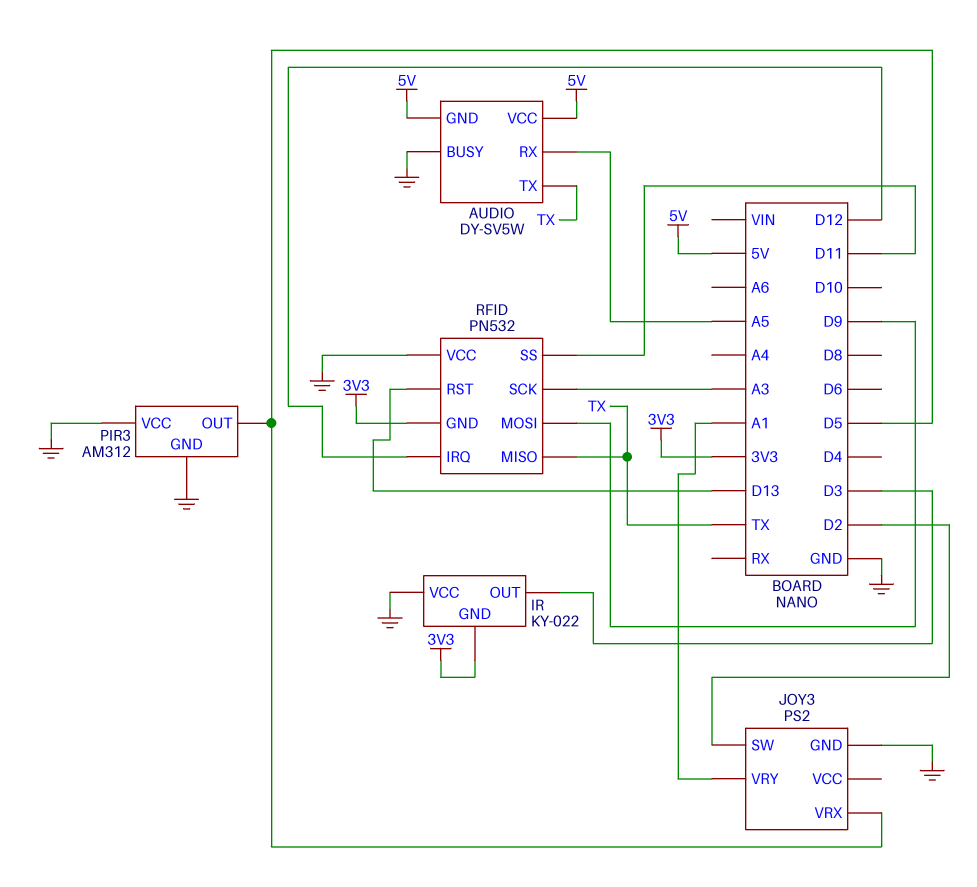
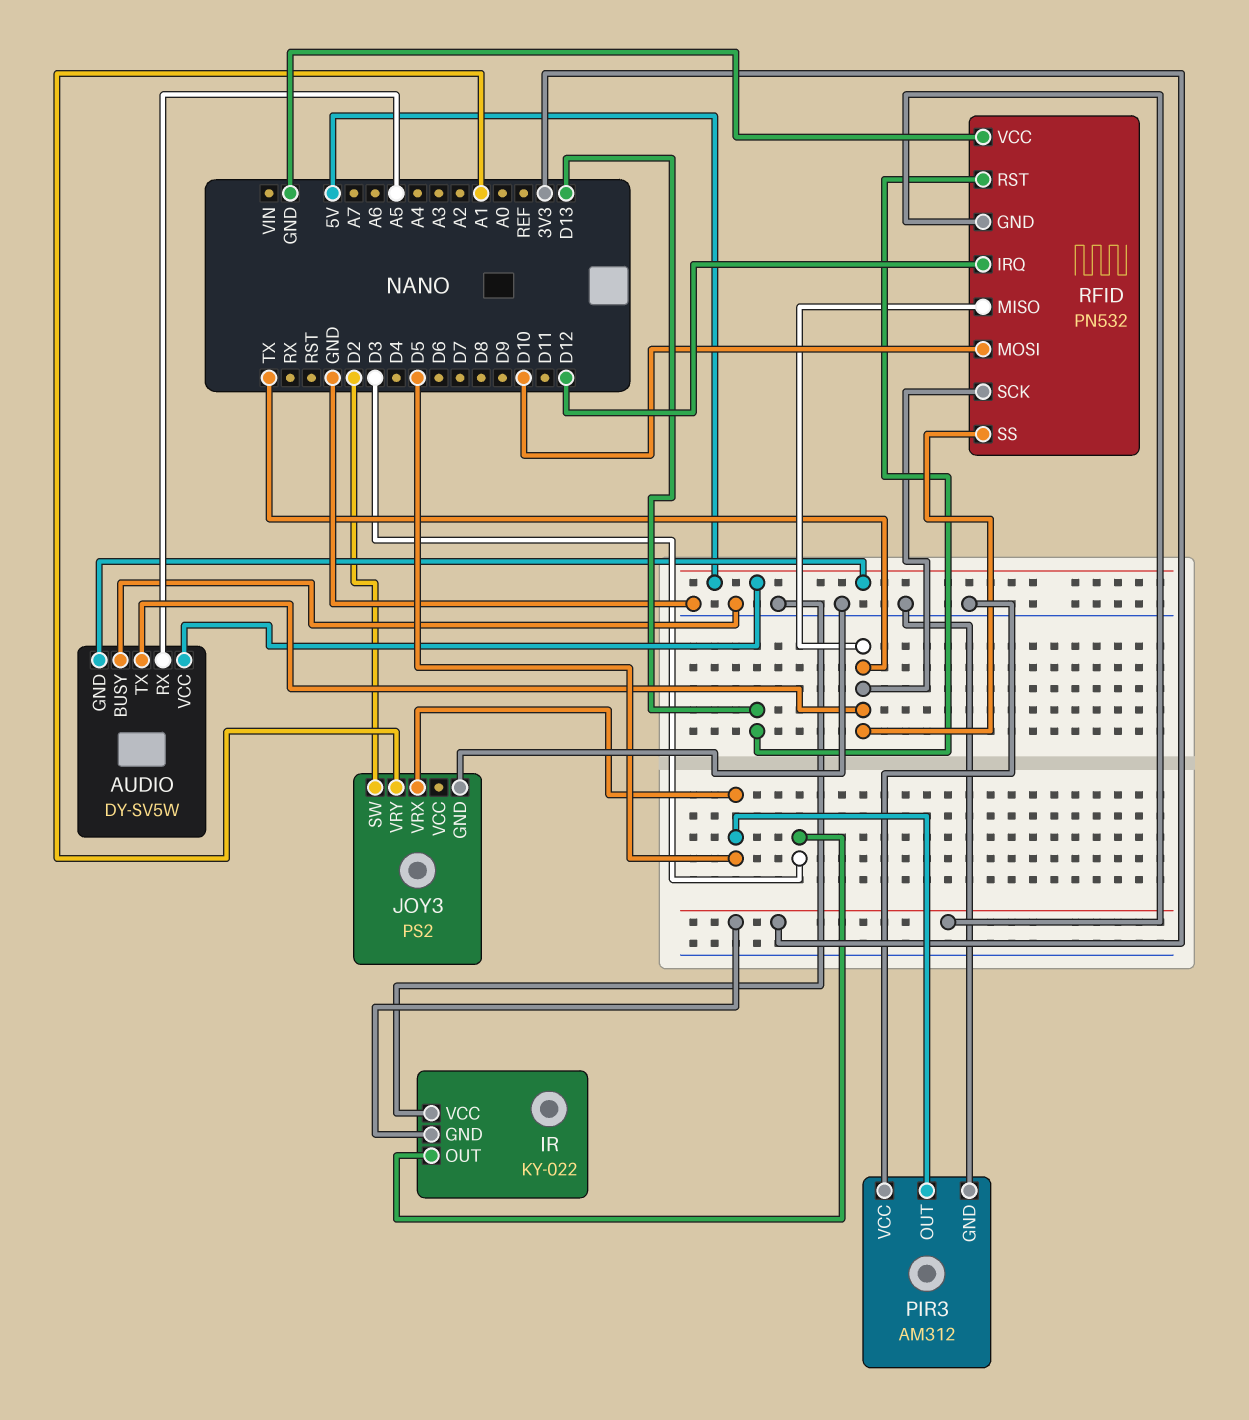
RFID pin MOSI: D9 -> D10
RFID pin SCK: A3 -> TX
RFID pin SS: D11 -> TX

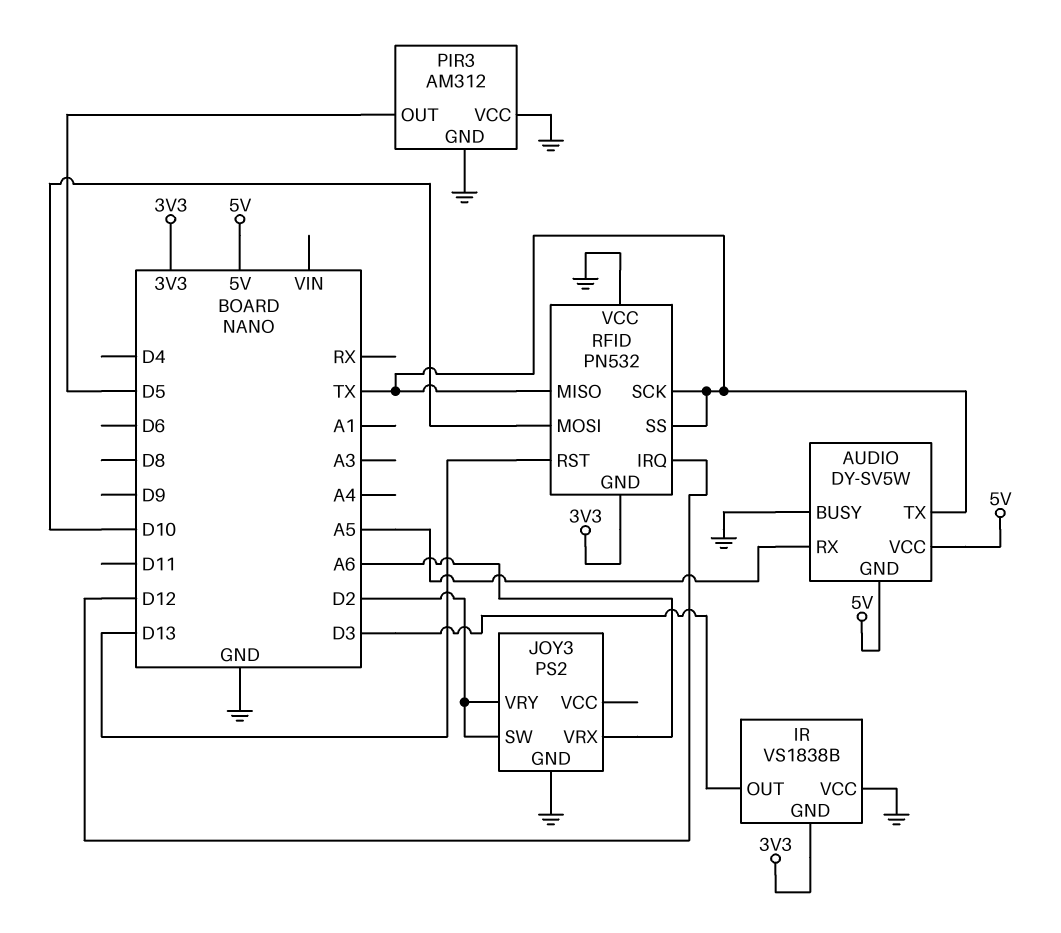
IR: KY-022 -> VS1838B
JOY3 pin VRX: D5 -> A6
JOY3 pin VRY: A1 -> D2

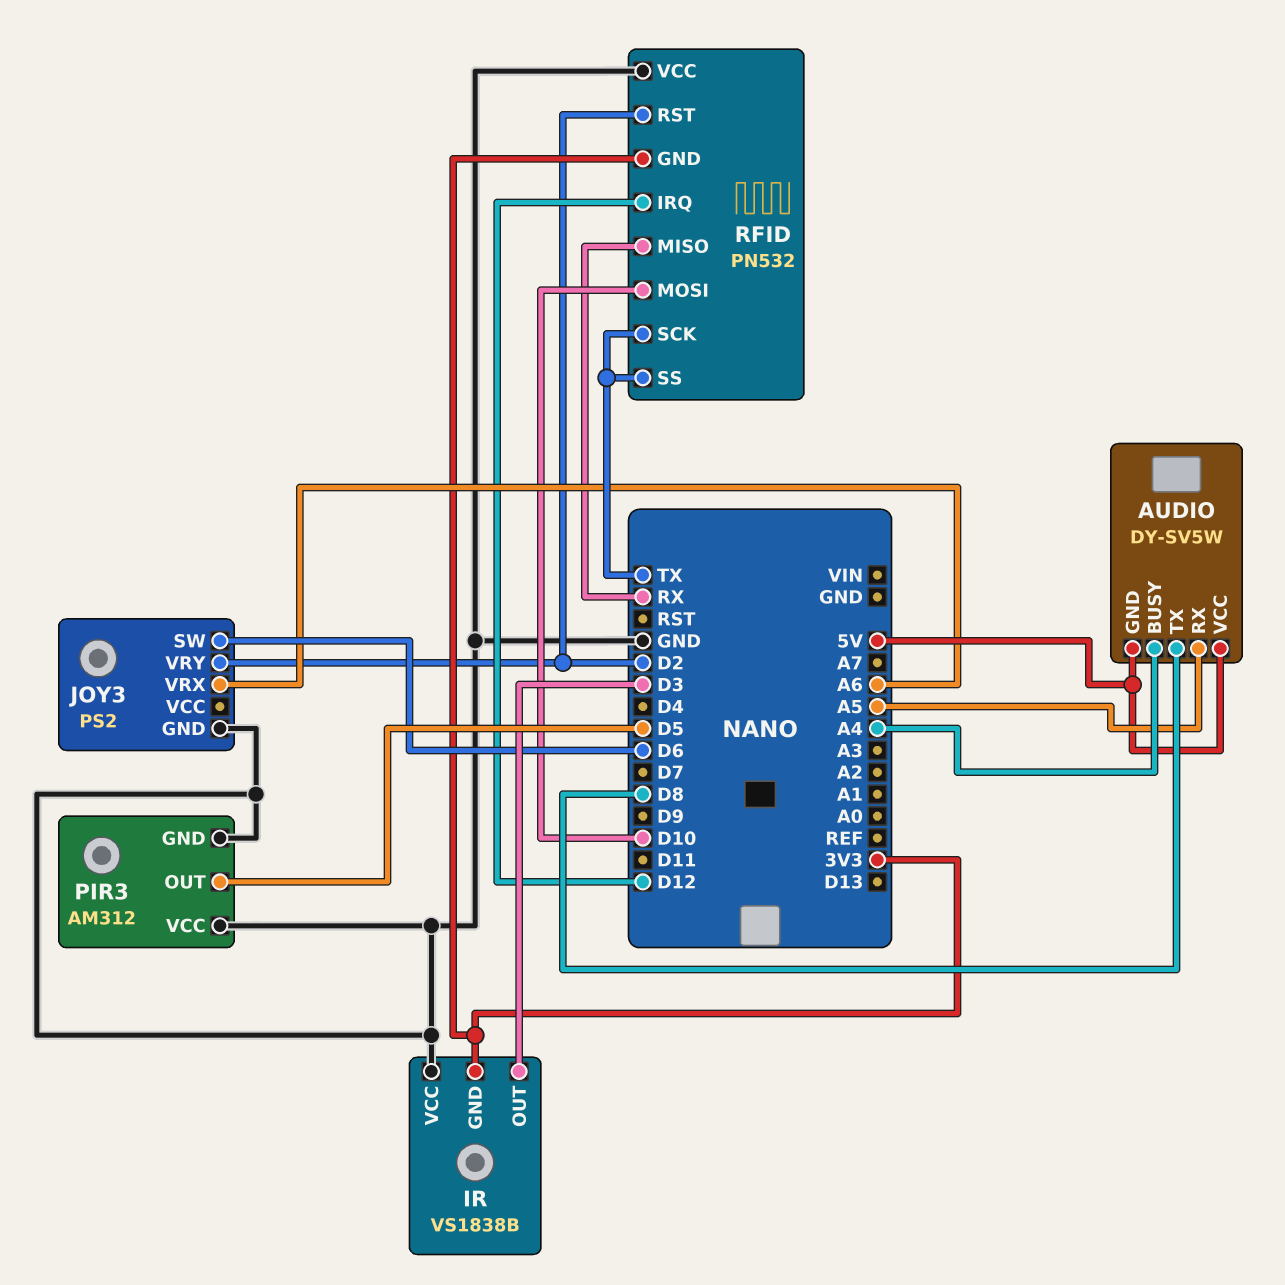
AUDIO pin BUSY: GND -> A4
AUDIO pin TX: TX -> D8
JOY3 pin SW: D2 -> D6
RFID pin MISO: TX -> RX
RFID pin RST: D13 -> D2

